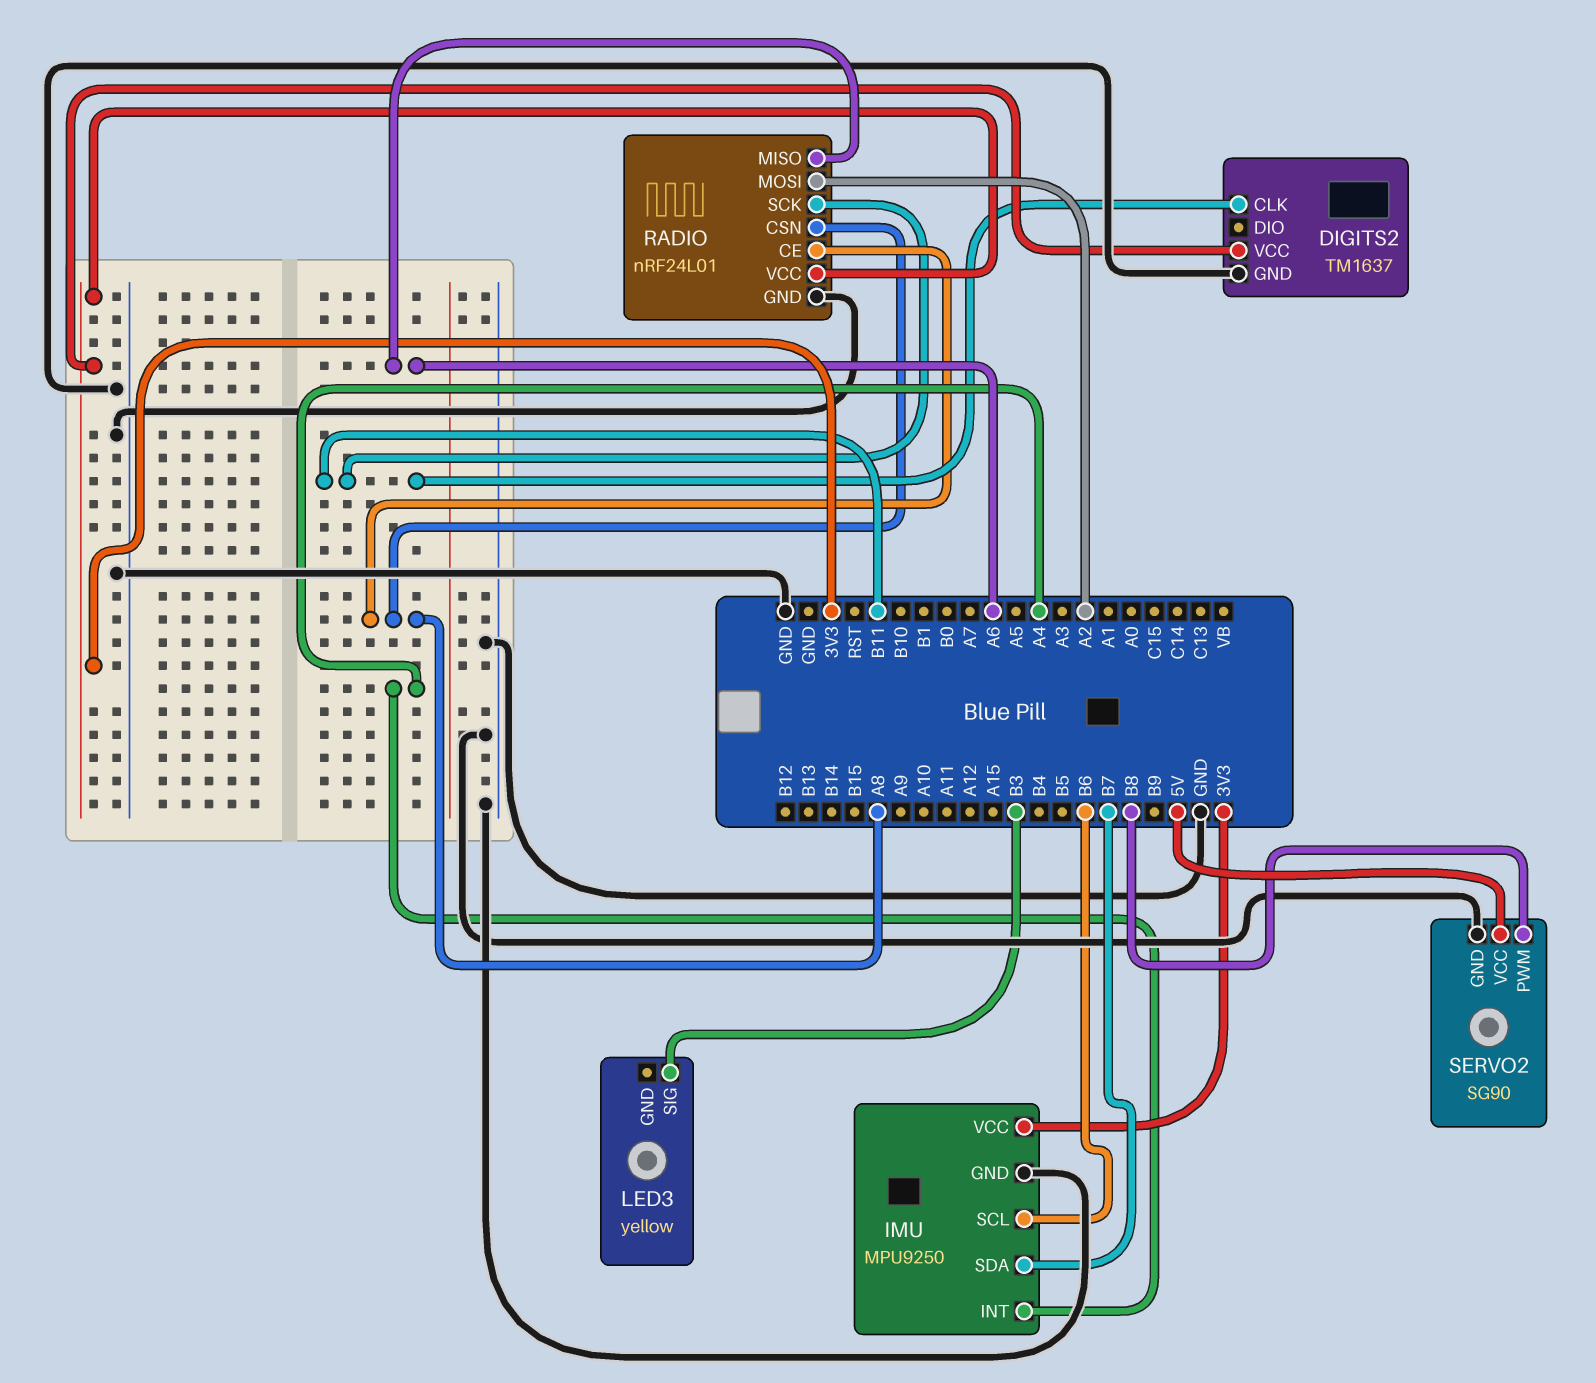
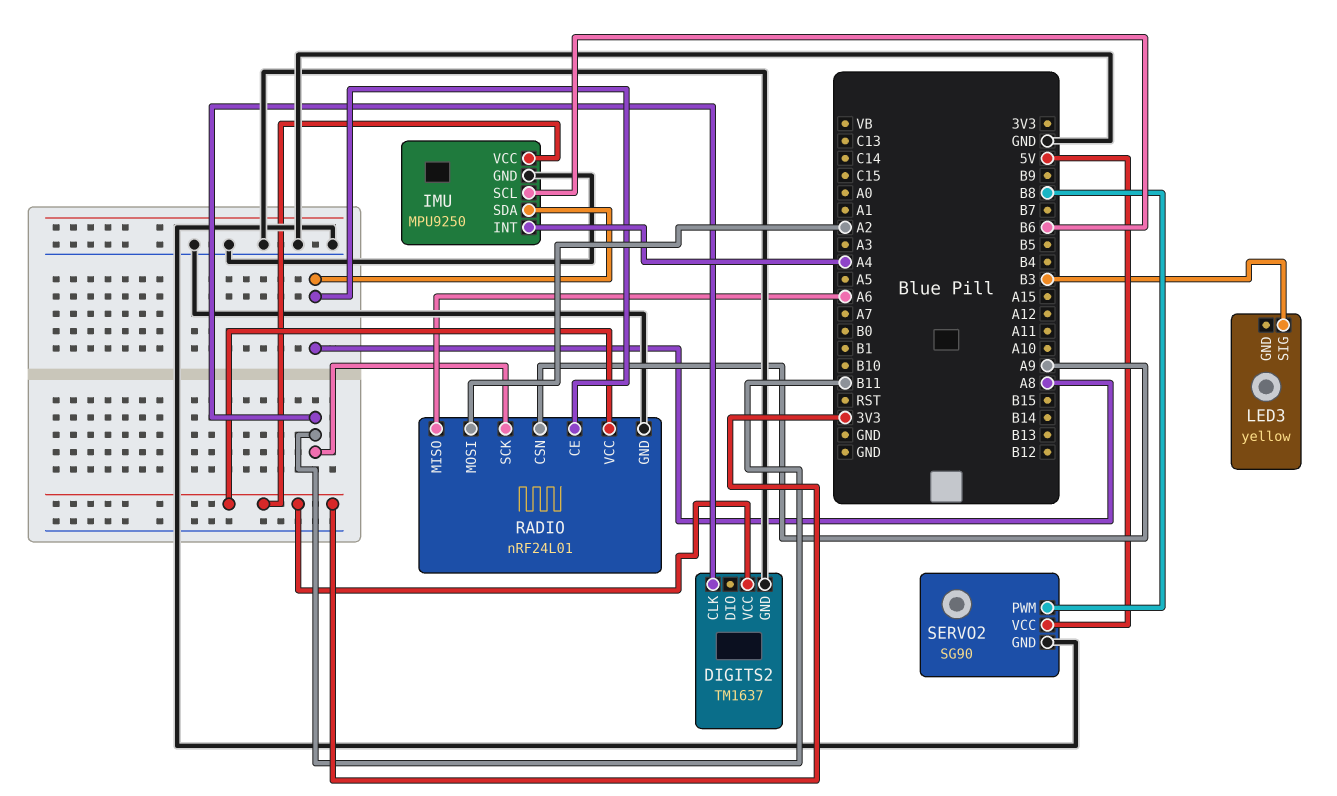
IMU pin SDA: B7 -> A8
RADIO pin CSN: A8 -> A9

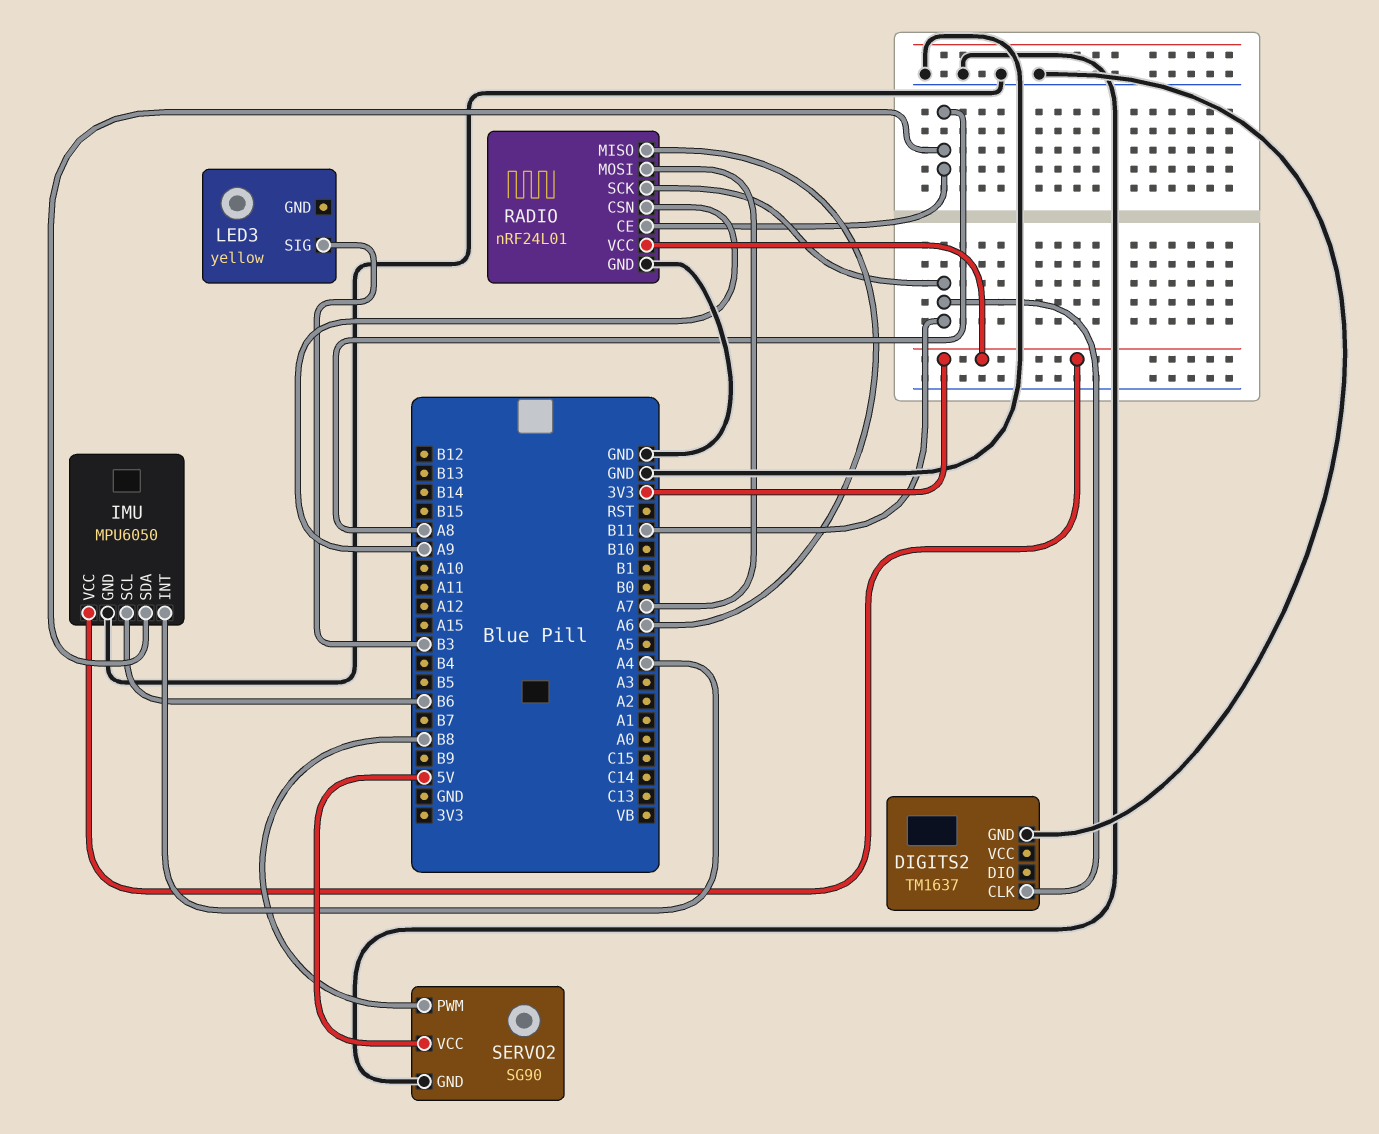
DIGITS2 pin VCC: 3V3 -> none
IMU: MPU9250 -> MPU6050
RADIO pin MOSI: A2 -> A7

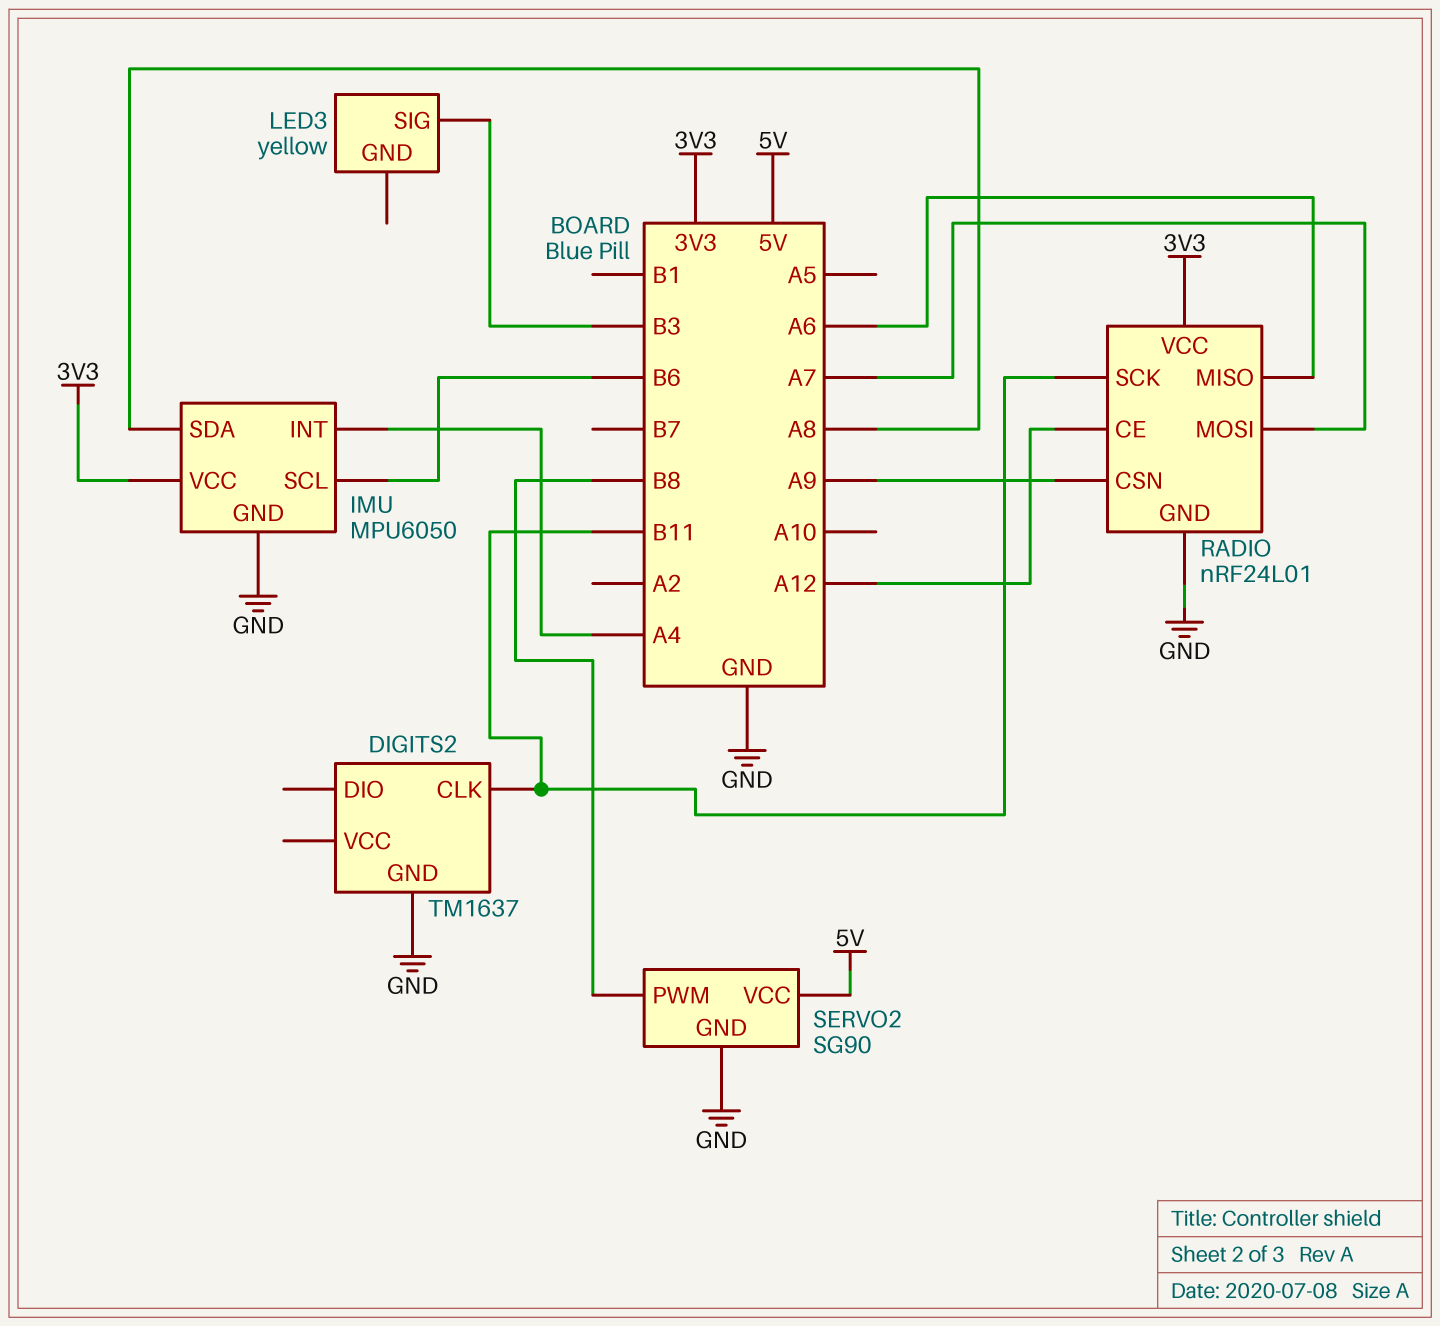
RADIO pin CE: A8 -> A12

